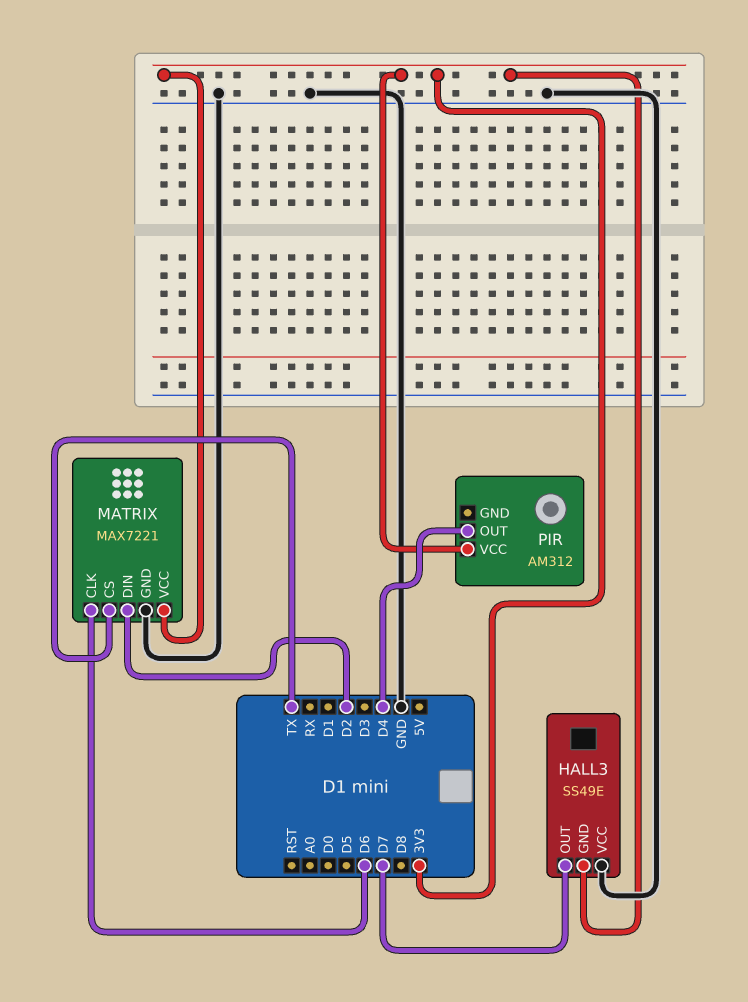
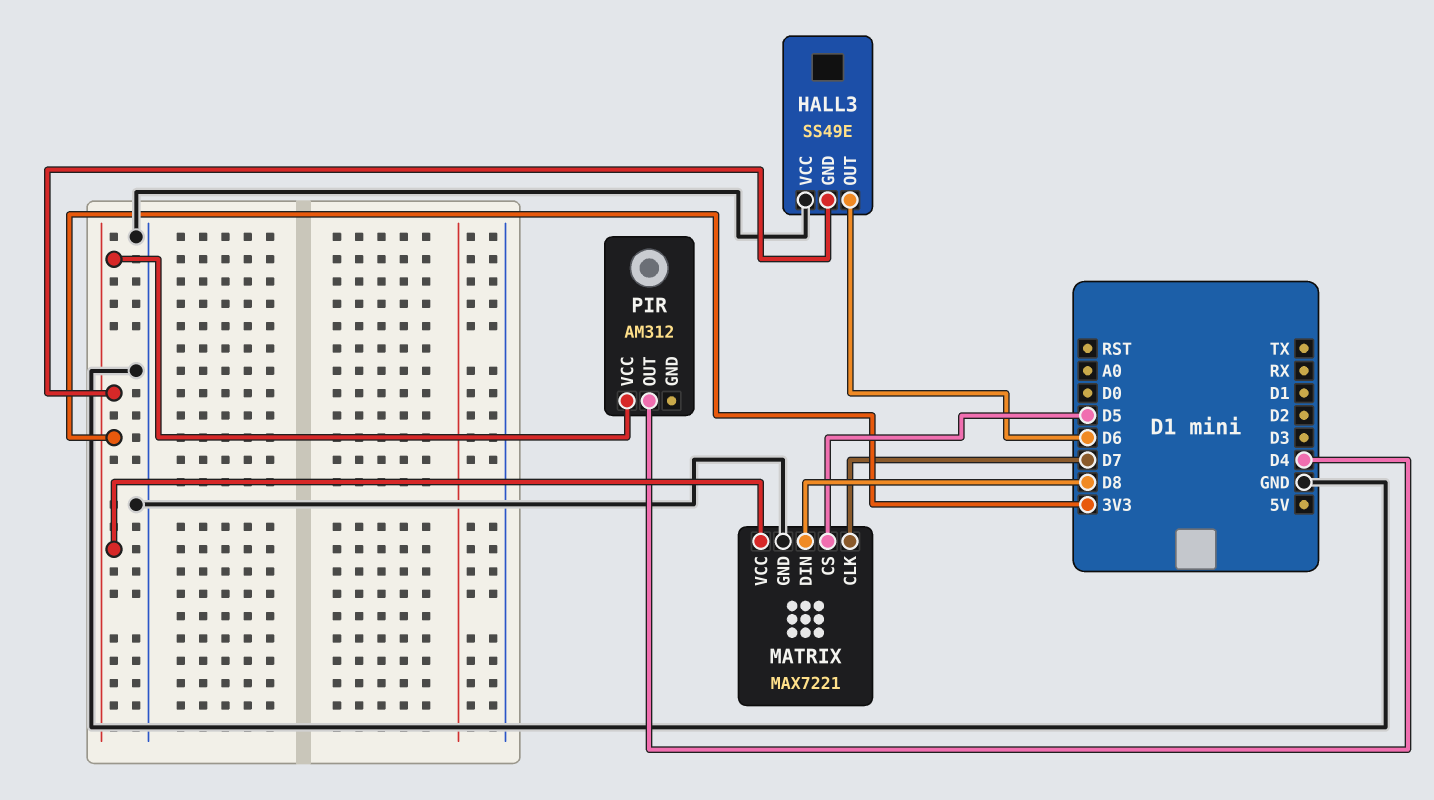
HALL3 pin OUT: D7 -> D6
MATRIX pin CLK: D6 -> D7
MATRIX pin CS: TX -> D5
MATRIX pin DIN: D2 -> D8

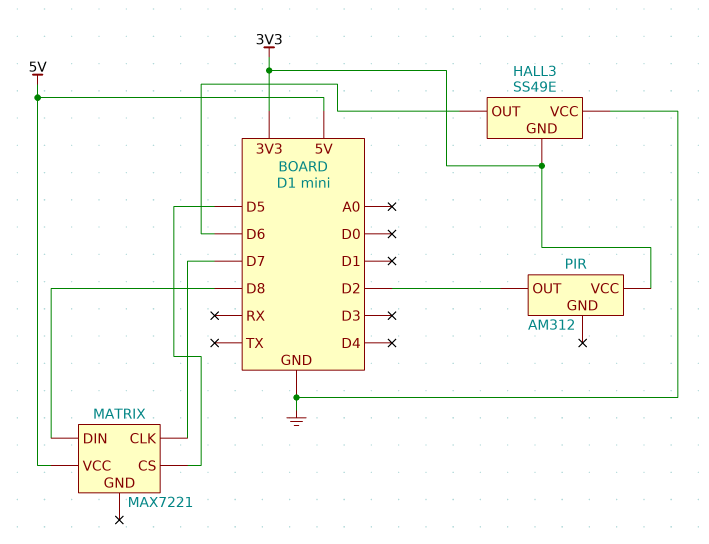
MATRIX pin GND: GND -> none
MATRIX pin VCC: 3V3 -> 5V
PIR pin OUT: D4 -> D2

